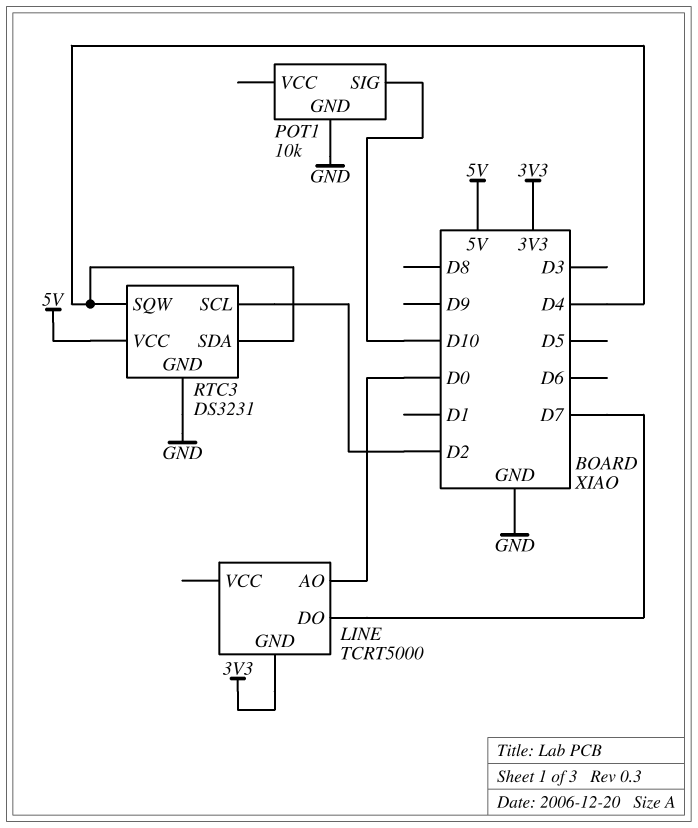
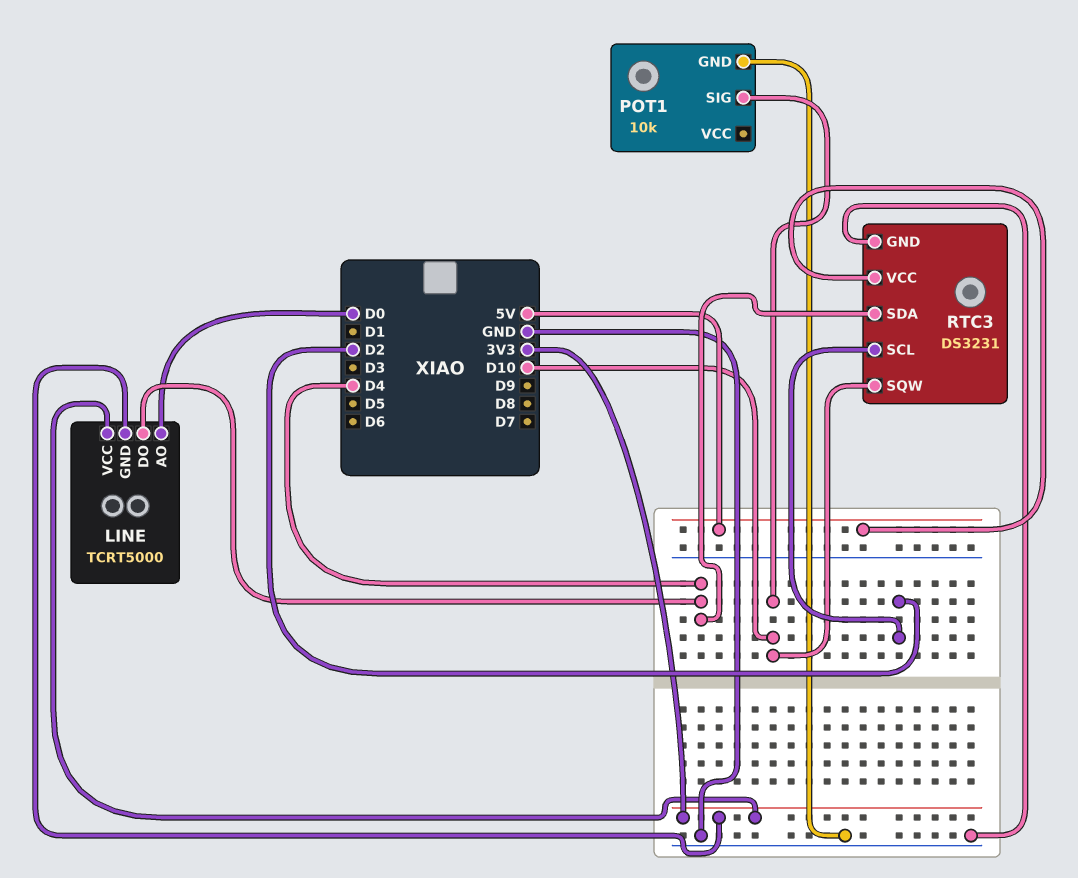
LINE pin DO: D7 -> D4
LINE pin VCC: none -> 3V3
RTC3 pin SQW: D4 -> D10

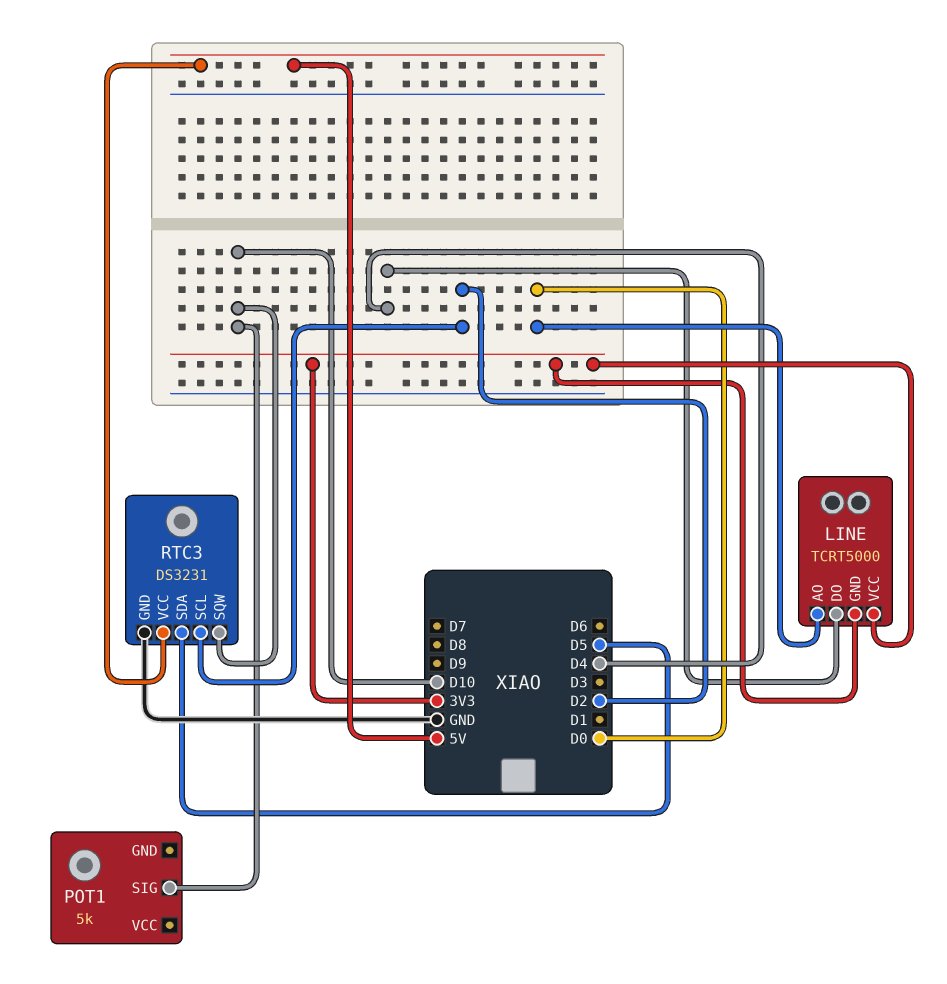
POT1: 10k -> 5k
POT1 pin GND: GND -> none
RTC3 pin SDA: D4 -> D5

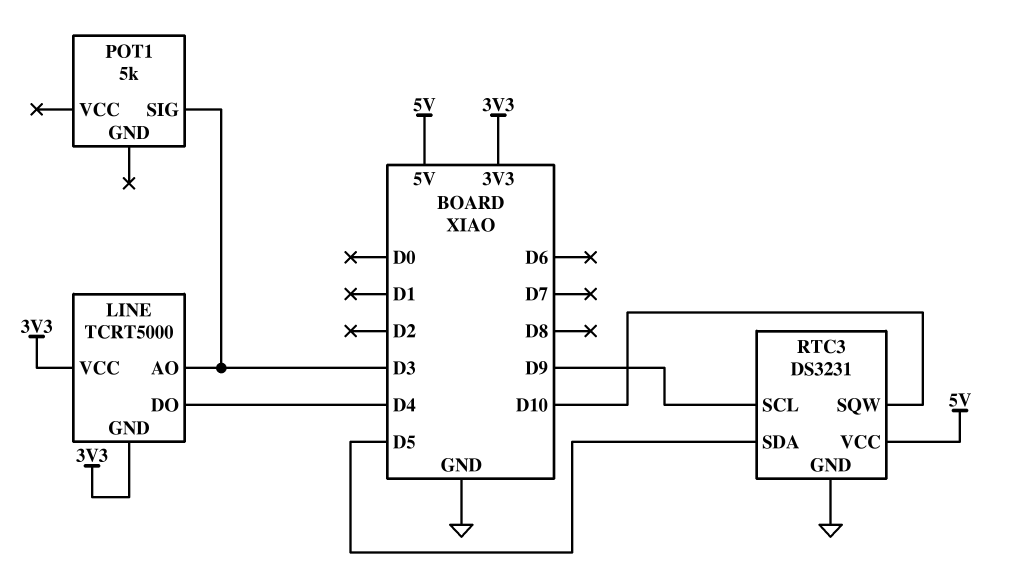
LINE pin AO: D0 -> D3
POT1 pin SIG: D10 -> D3
RTC3 pin SCL: D2 -> D9

